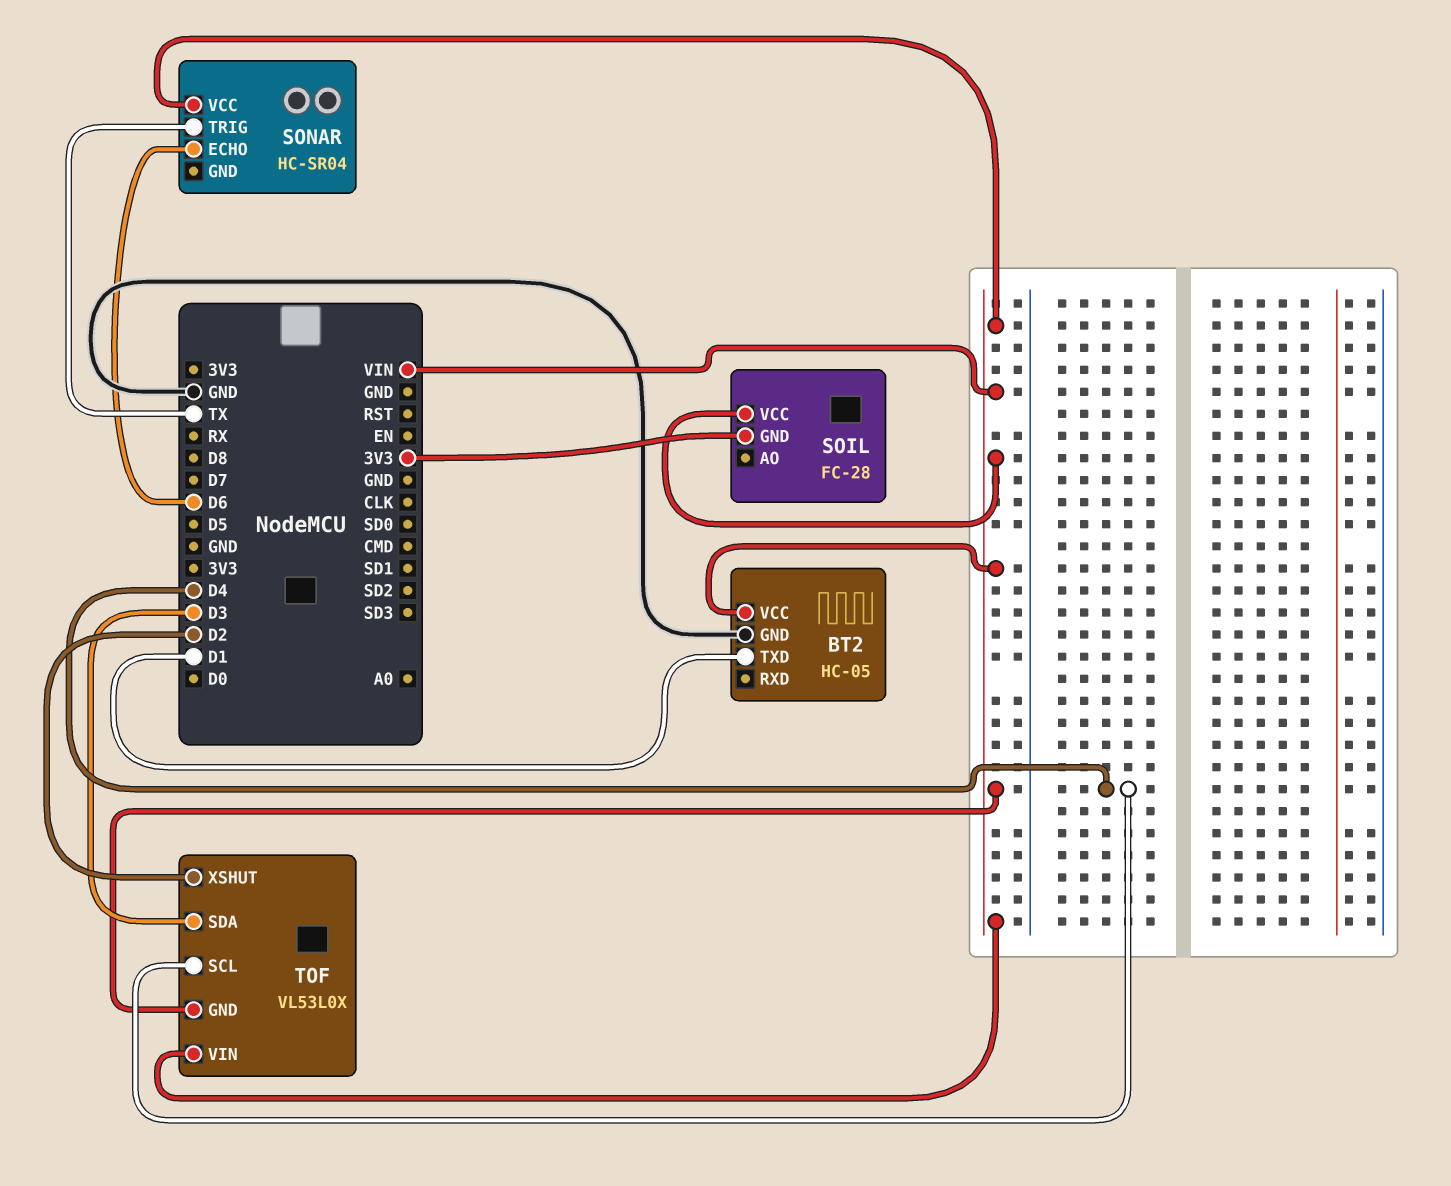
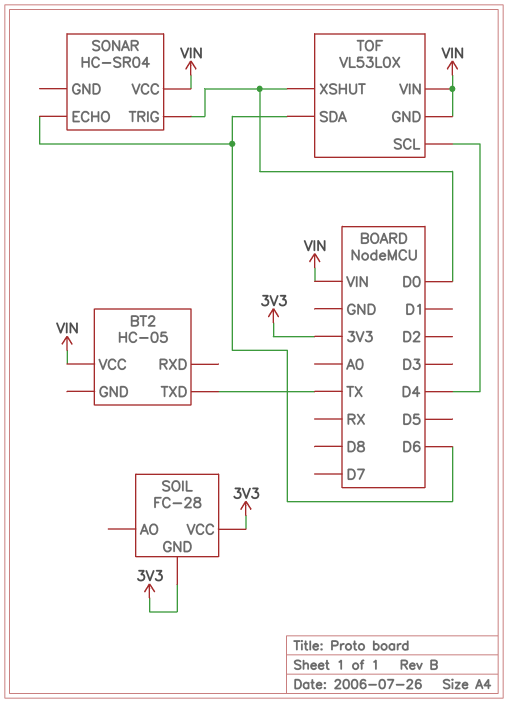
BT2 pin GND: GND -> none
BT2 pin TXD: D1 -> TX
SOIL pin VCC: VIN -> 3V3
SONAR pin TRIG: TX -> D0
TOF pin SDA: D3 -> D6
TOF pin XSHUT: D2 -> D0

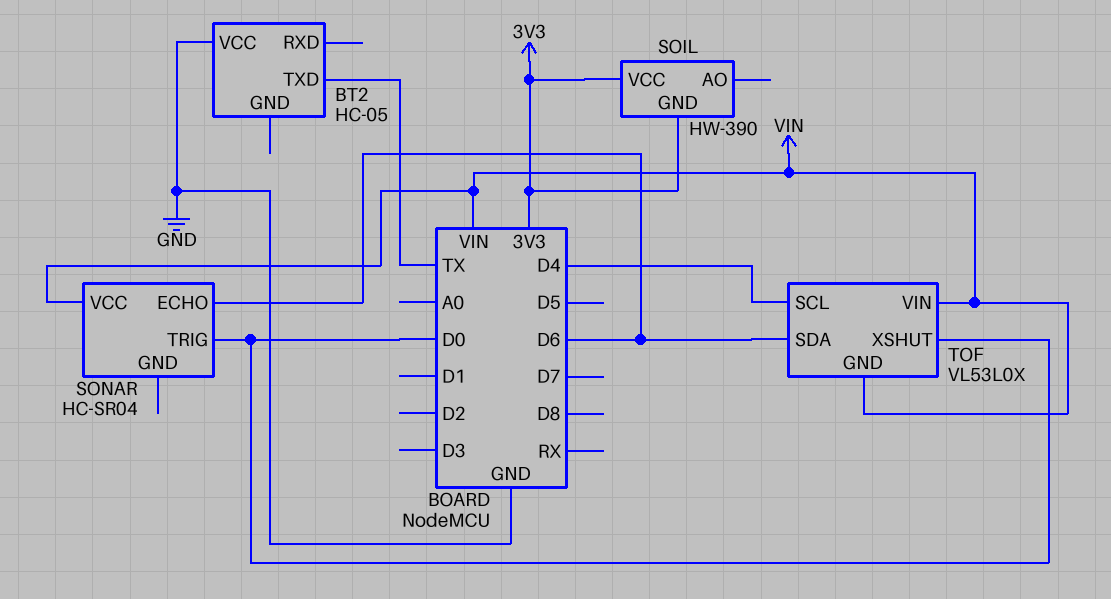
BT2 pin VCC: VIN -> GND
SOIL: FC-28 -> HW-390

